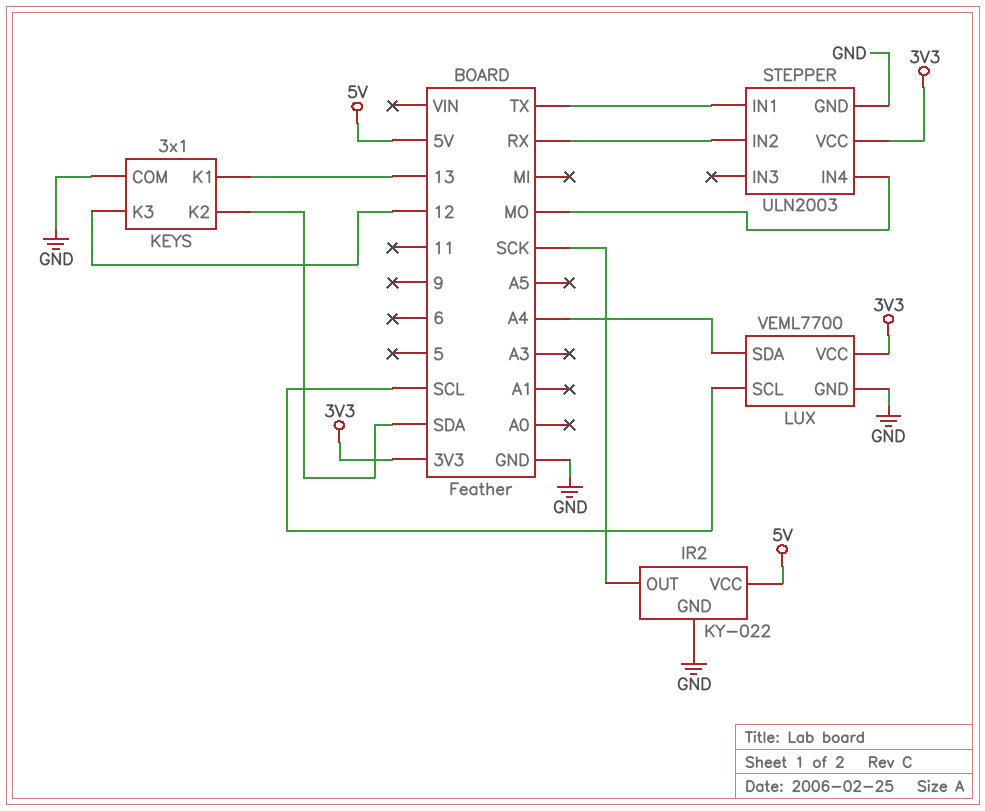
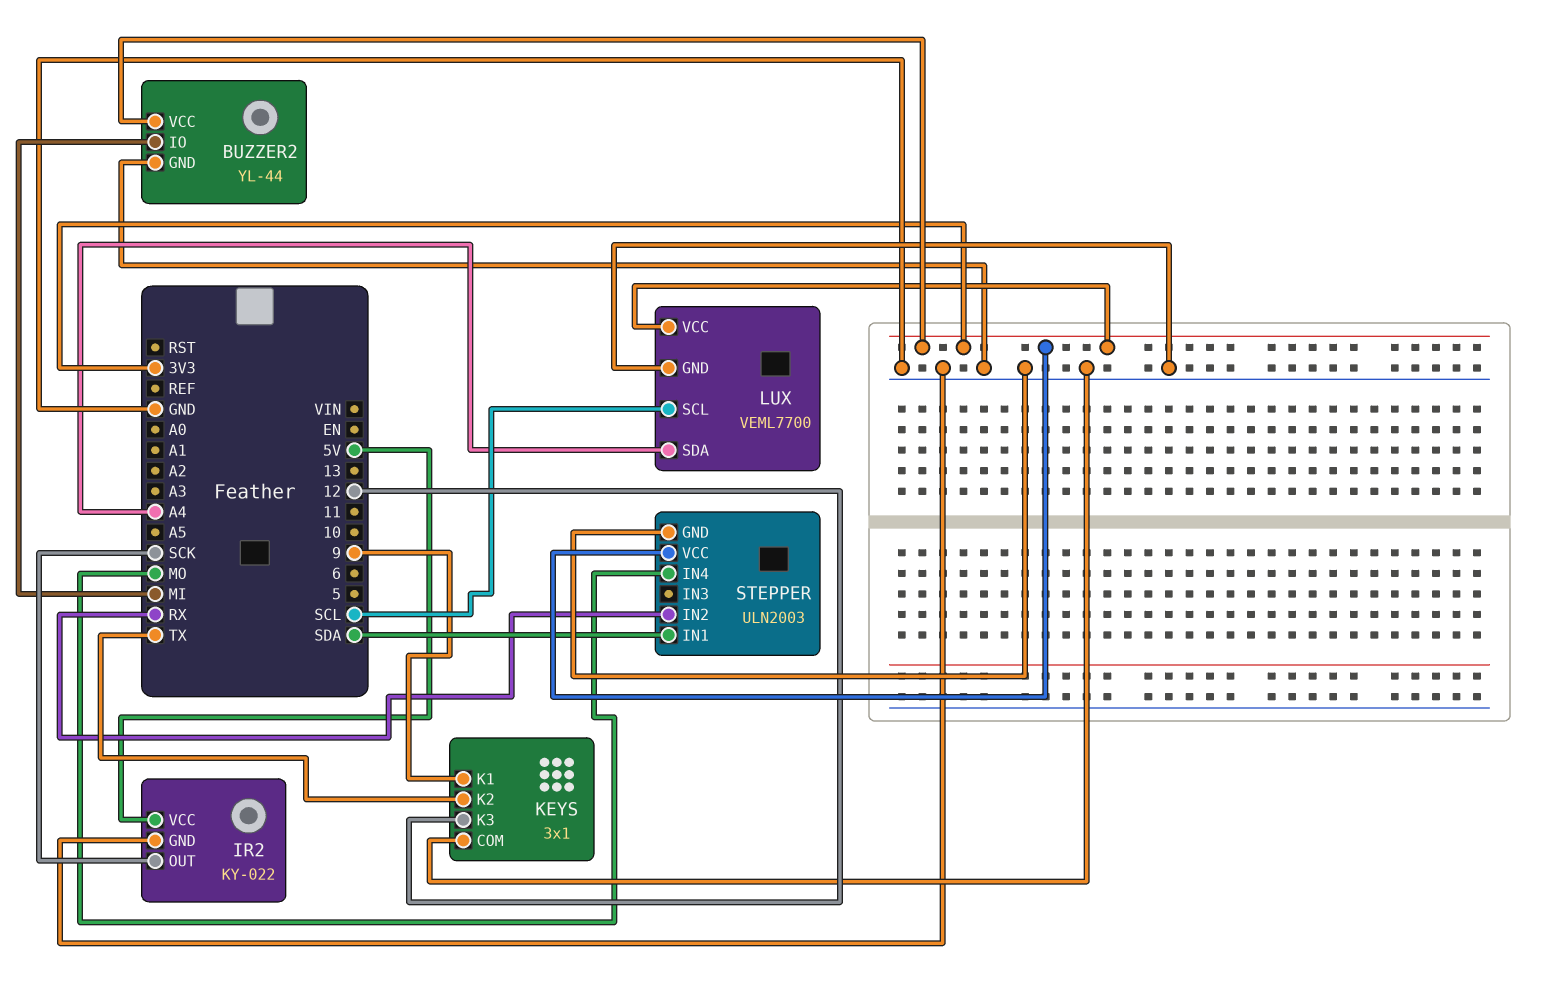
BUZZER2: none -> YL-44
BUZZER2 pin GND: none -> GND
BUZZER2 pin IO: none -> MI
BUZZER2 pin VCC: none -> 3V3
KEYS pin K1: 13 -> 9
KEYS pin K2: SDA -> TX
STEPPER pin IN1: TX -> SDA

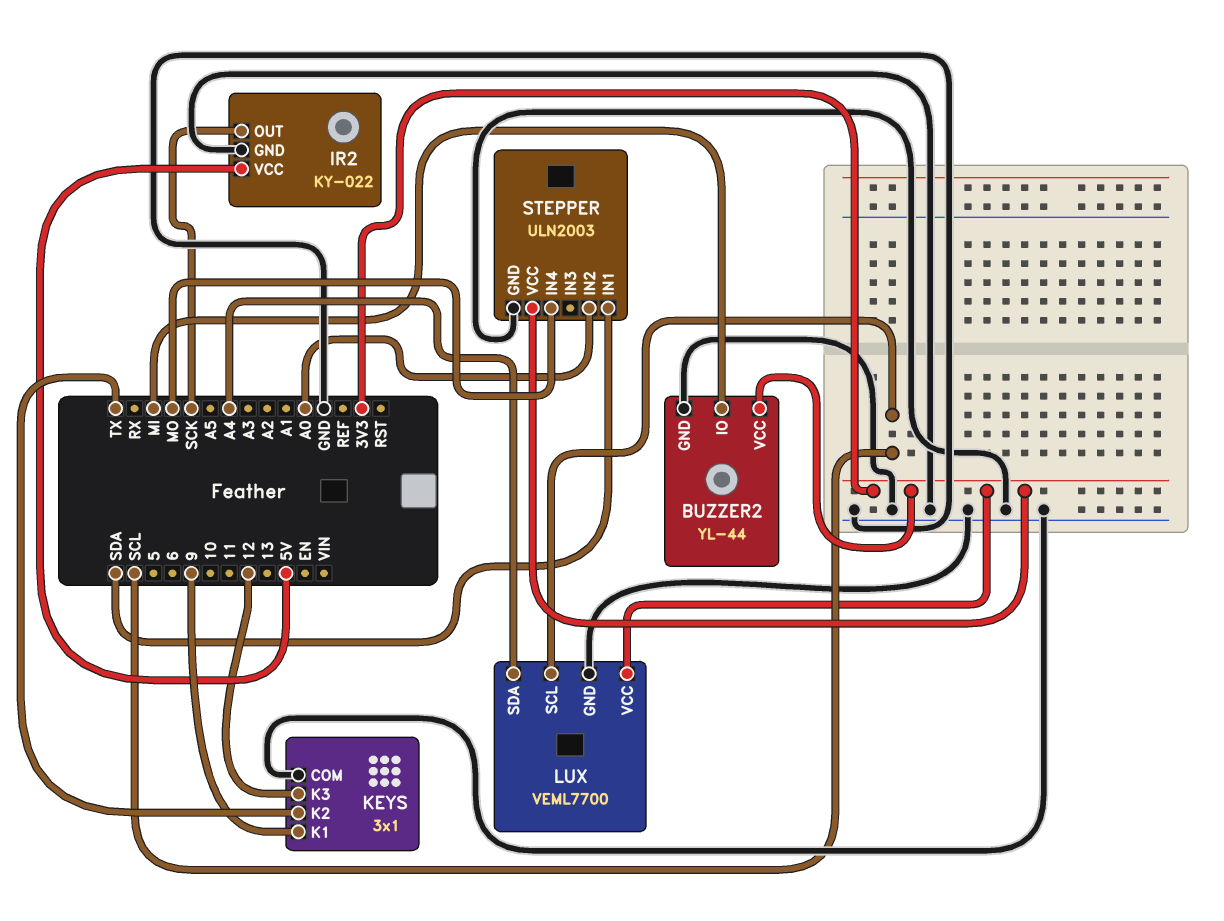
STEPPER pin IN2: RX -> A0

